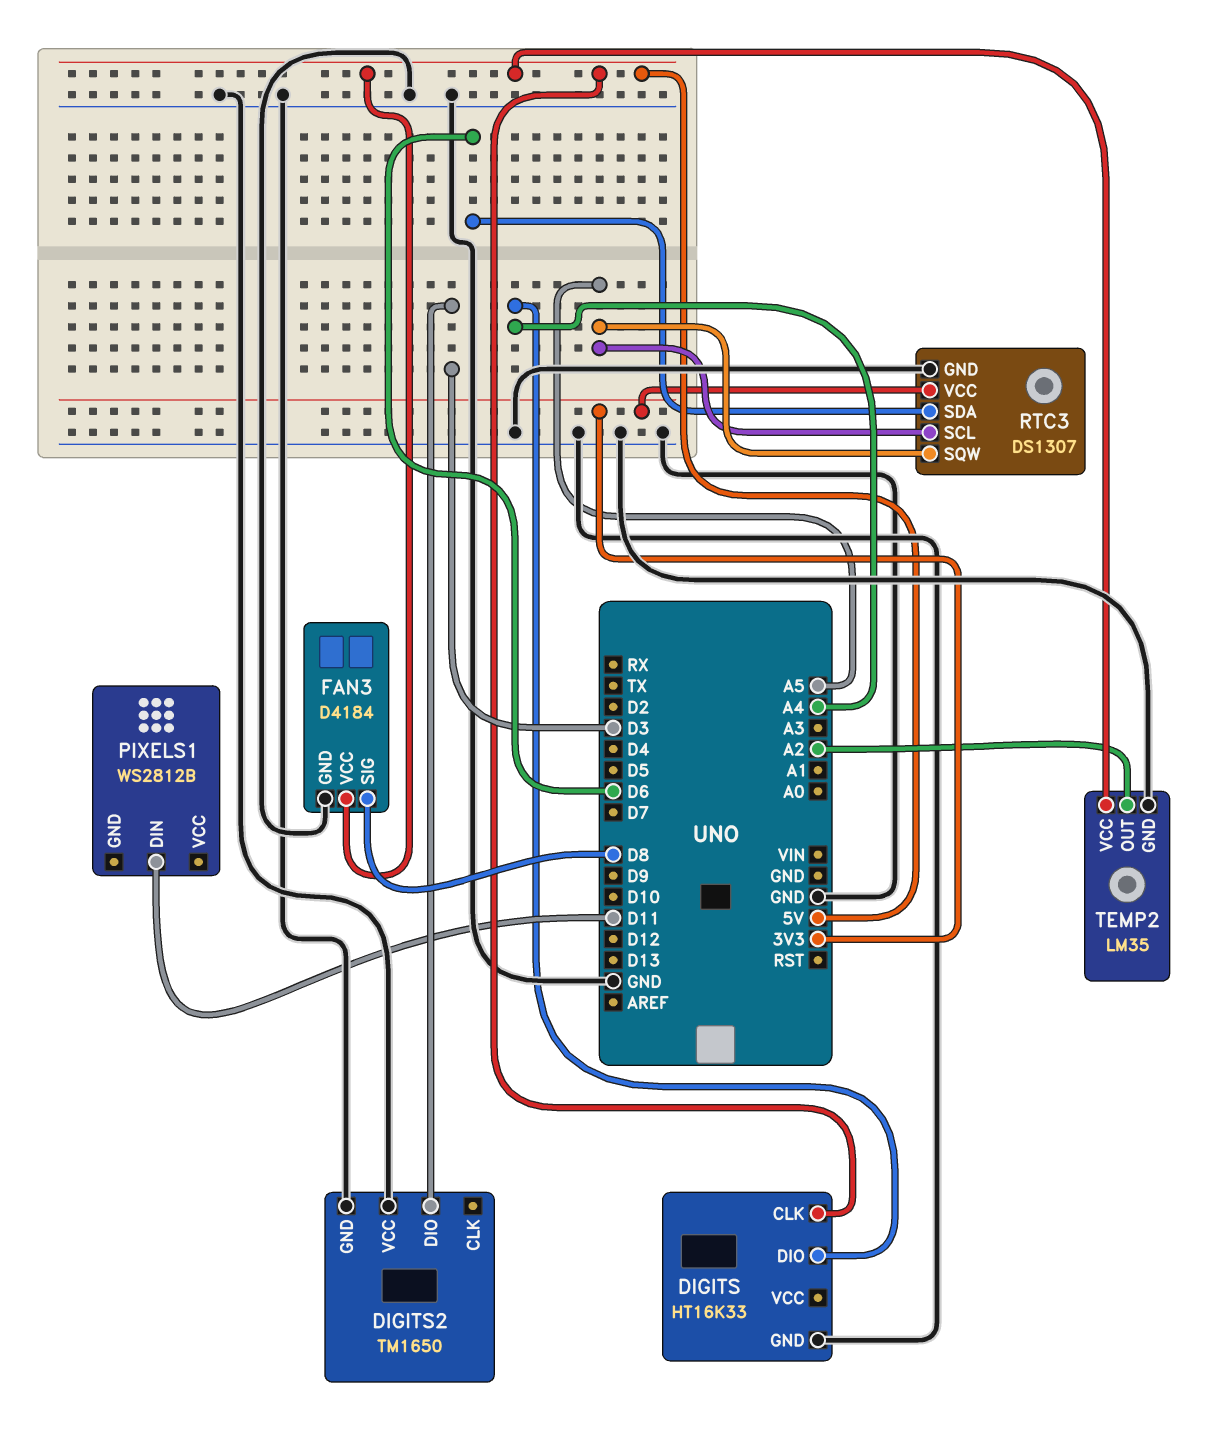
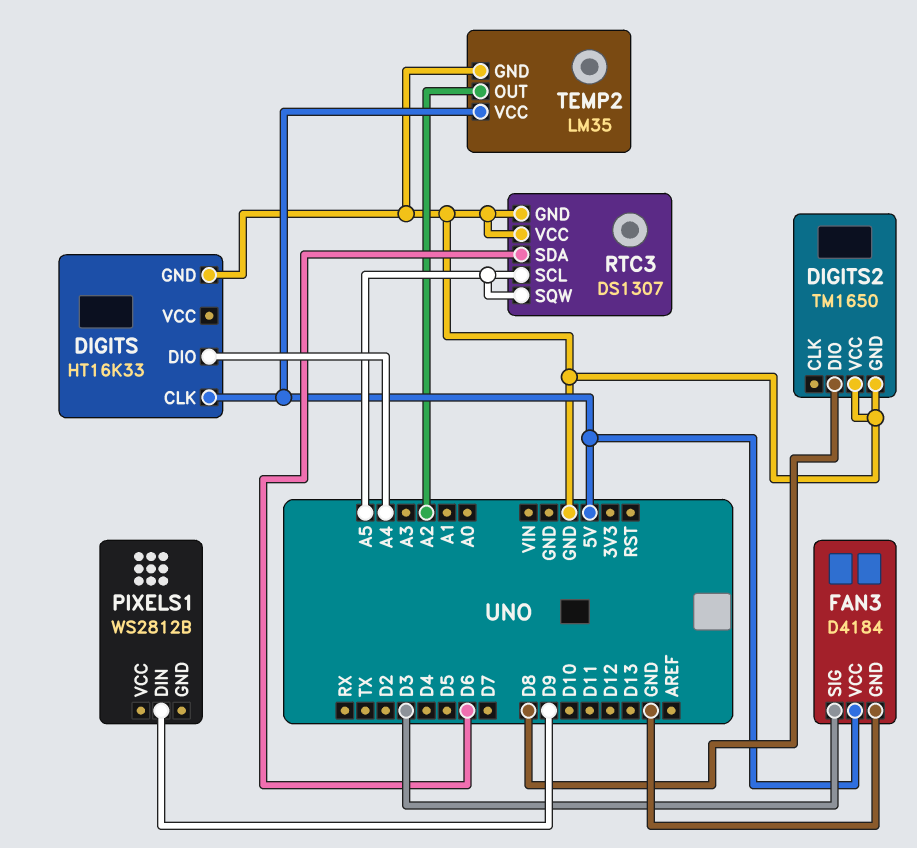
DIGITS2 pin DIO: D3 -> D8
FAN3 pin SIG: D8 -> D3
PIXELS1 pin DIN: D11 -> D9
RTC3 pin VCC: 3V3 -> GND

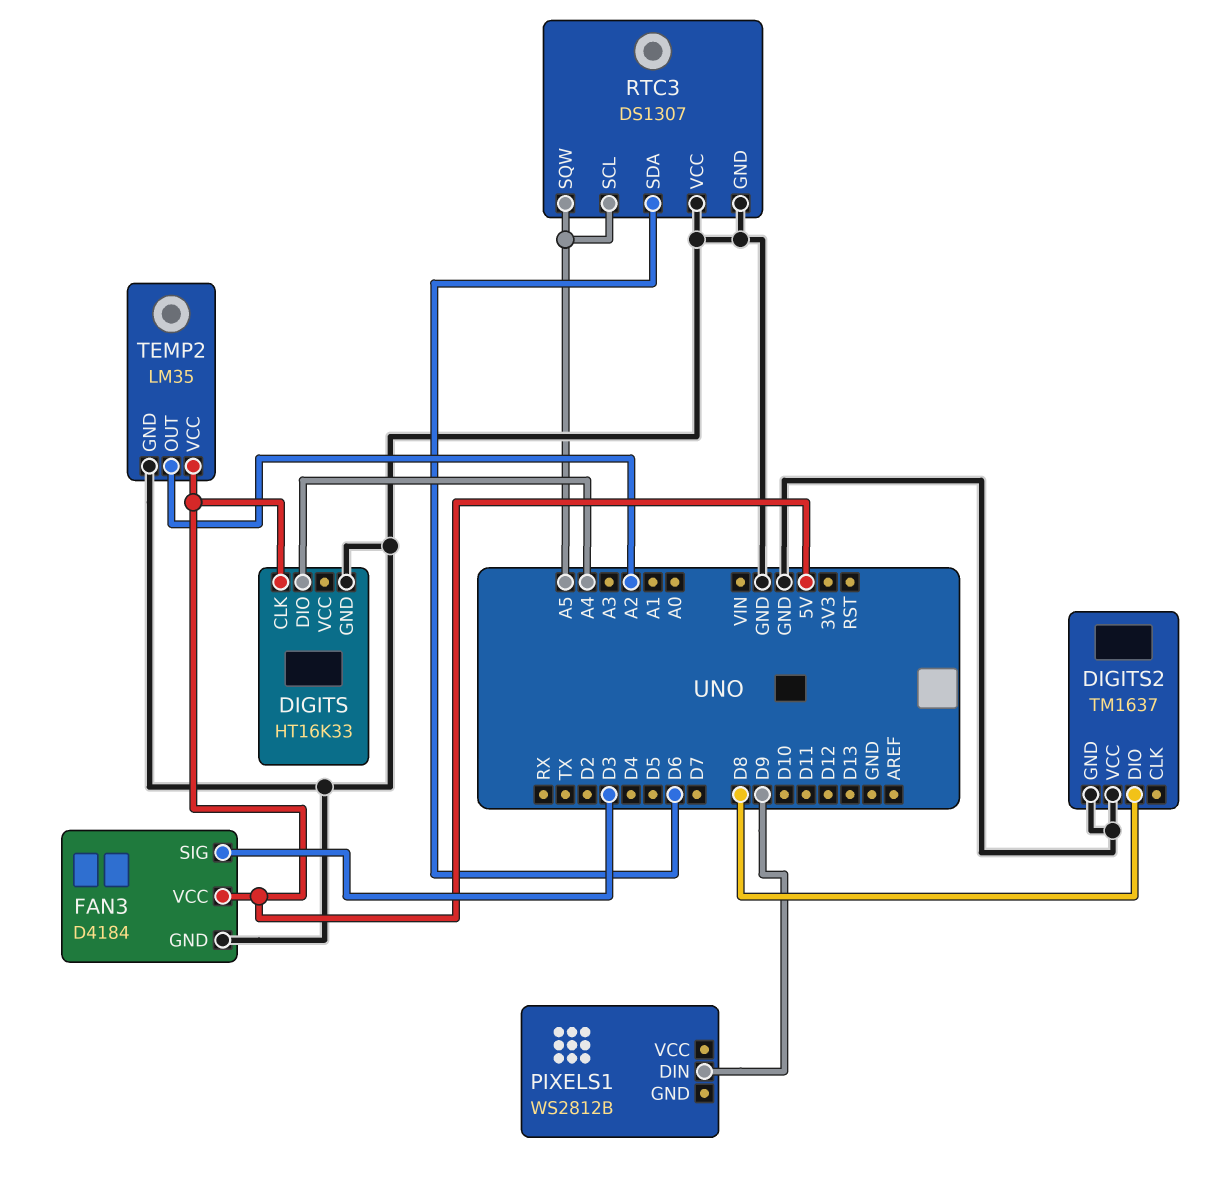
DIGITS2: TM1650 -> TM1637

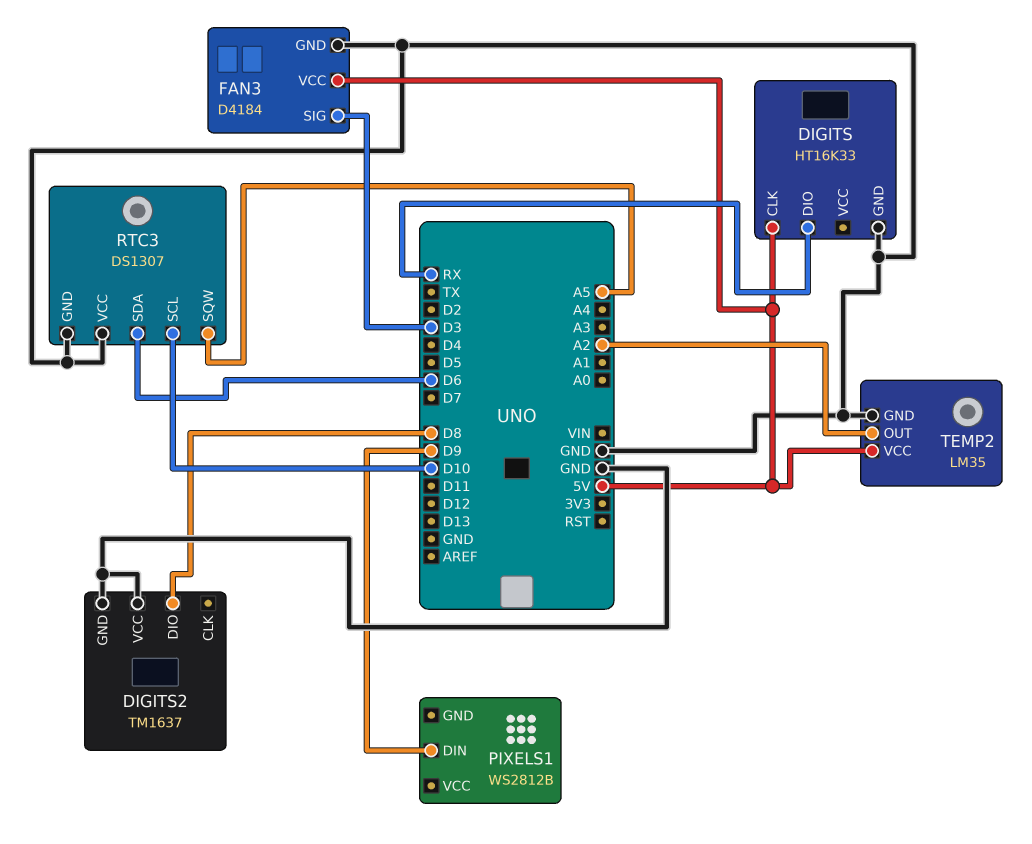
DIGITS pin DIO: A4 -> RX
RTC3 pin SCL: A5 -> D10

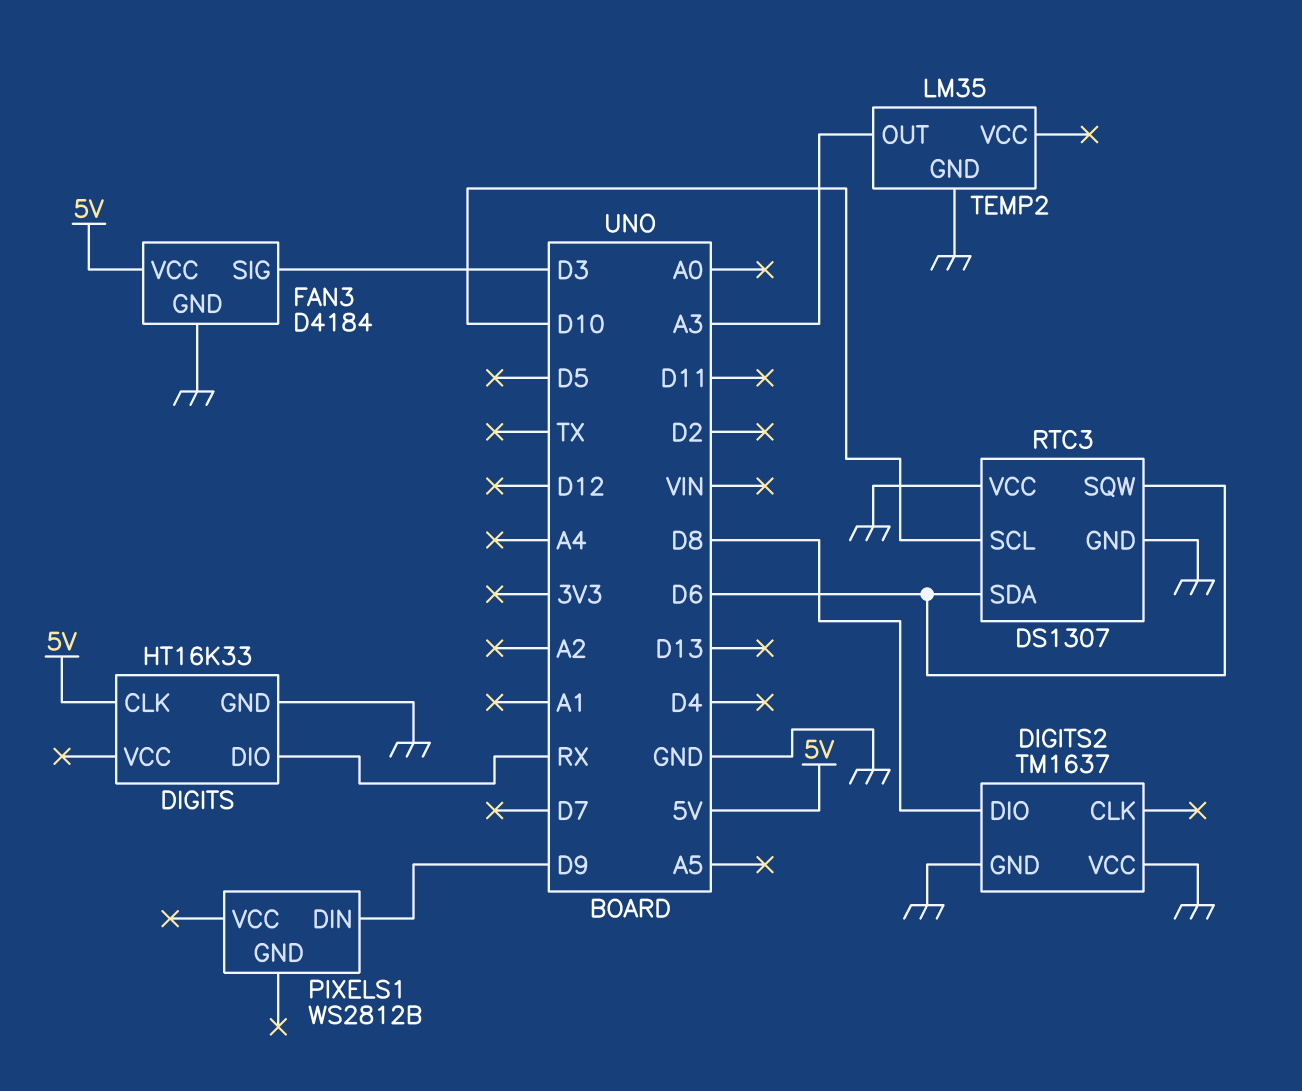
RTC3 pin SQW: A5 -> D6
TEMP2 pin OUT: A2 -> A3
TEMP2 pin VCC: 5V -> none

